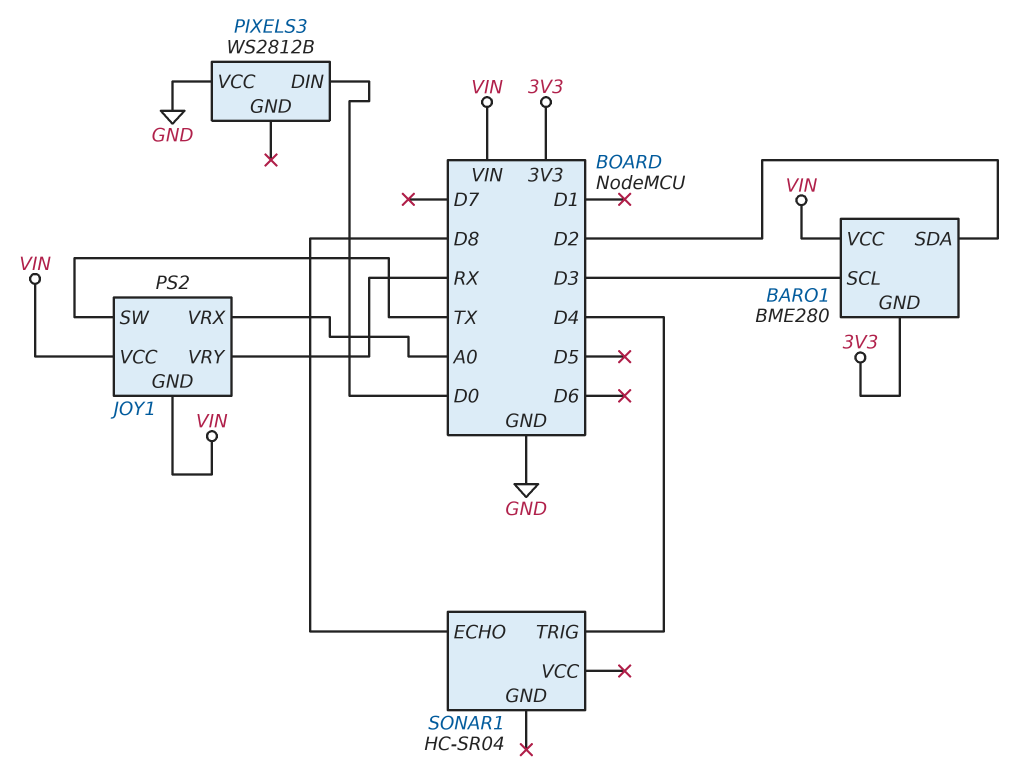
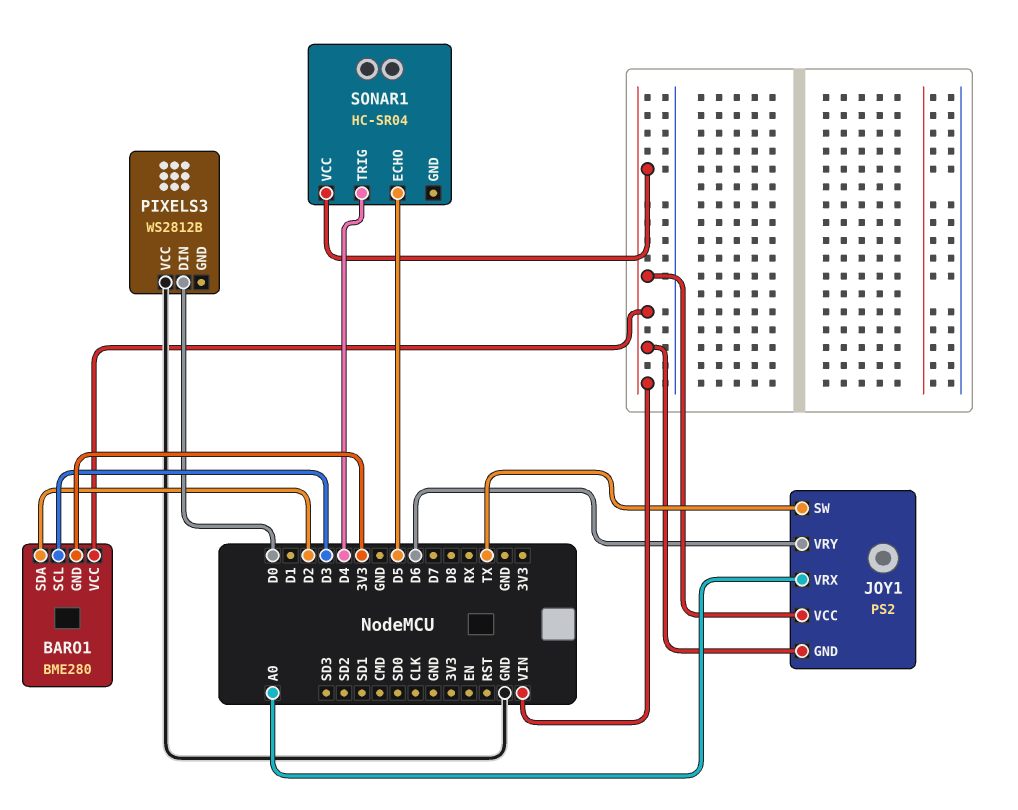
JOY1 pin VRY: RX -> D6
SONAR1 pin ECHO: D8 -> D5
SONAR1 pin VCC: none -> VIN

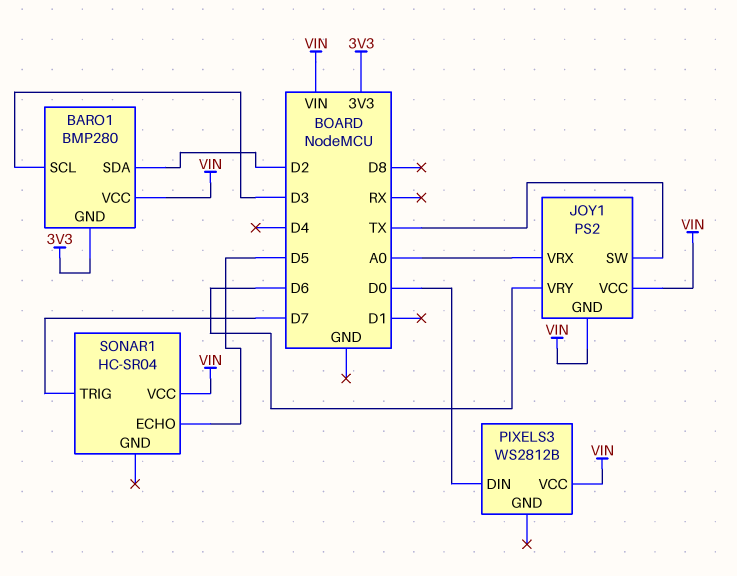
BARO1: BME280 -> BMP280
PIXELS3 pin VCC: GND -> VIN
SONAR1 pin TRIG: D4 -> D7

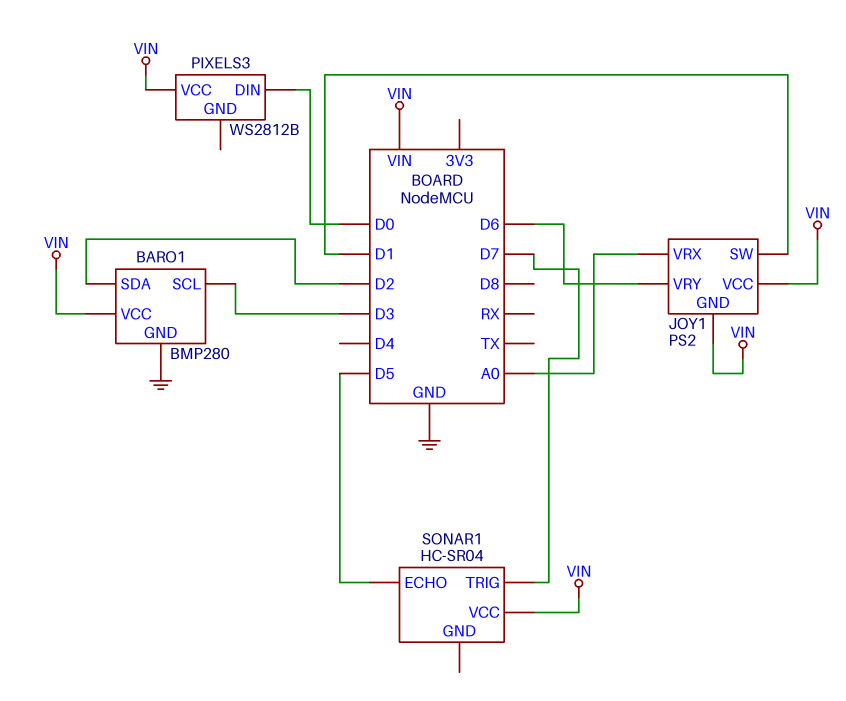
BARO1 pin GND: 3V3 -> GND
JOY1 pin SW: TX -> D1

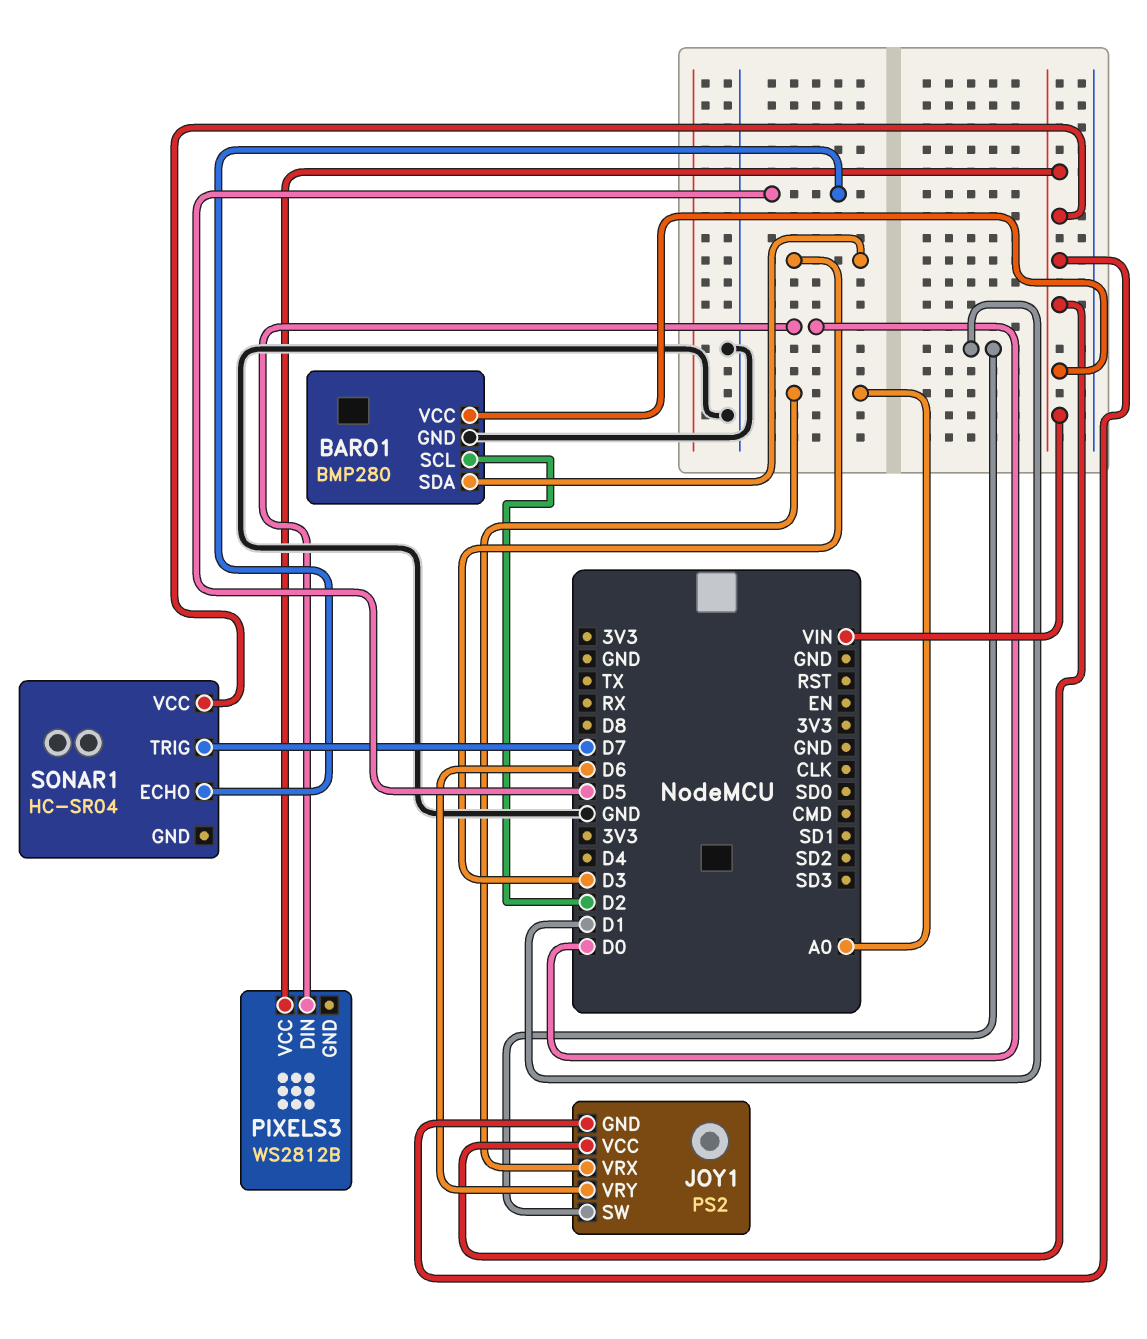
BARO1 pin SCL: D3 -> D2
BARO1 pin SDA: D2 -> D3

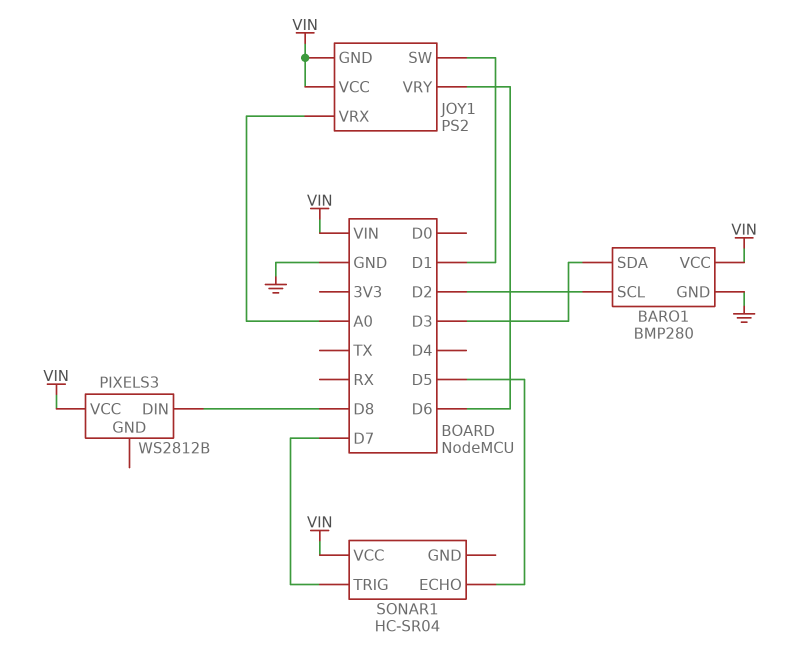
PIXELS3 pin DIN: D0 -> D8

